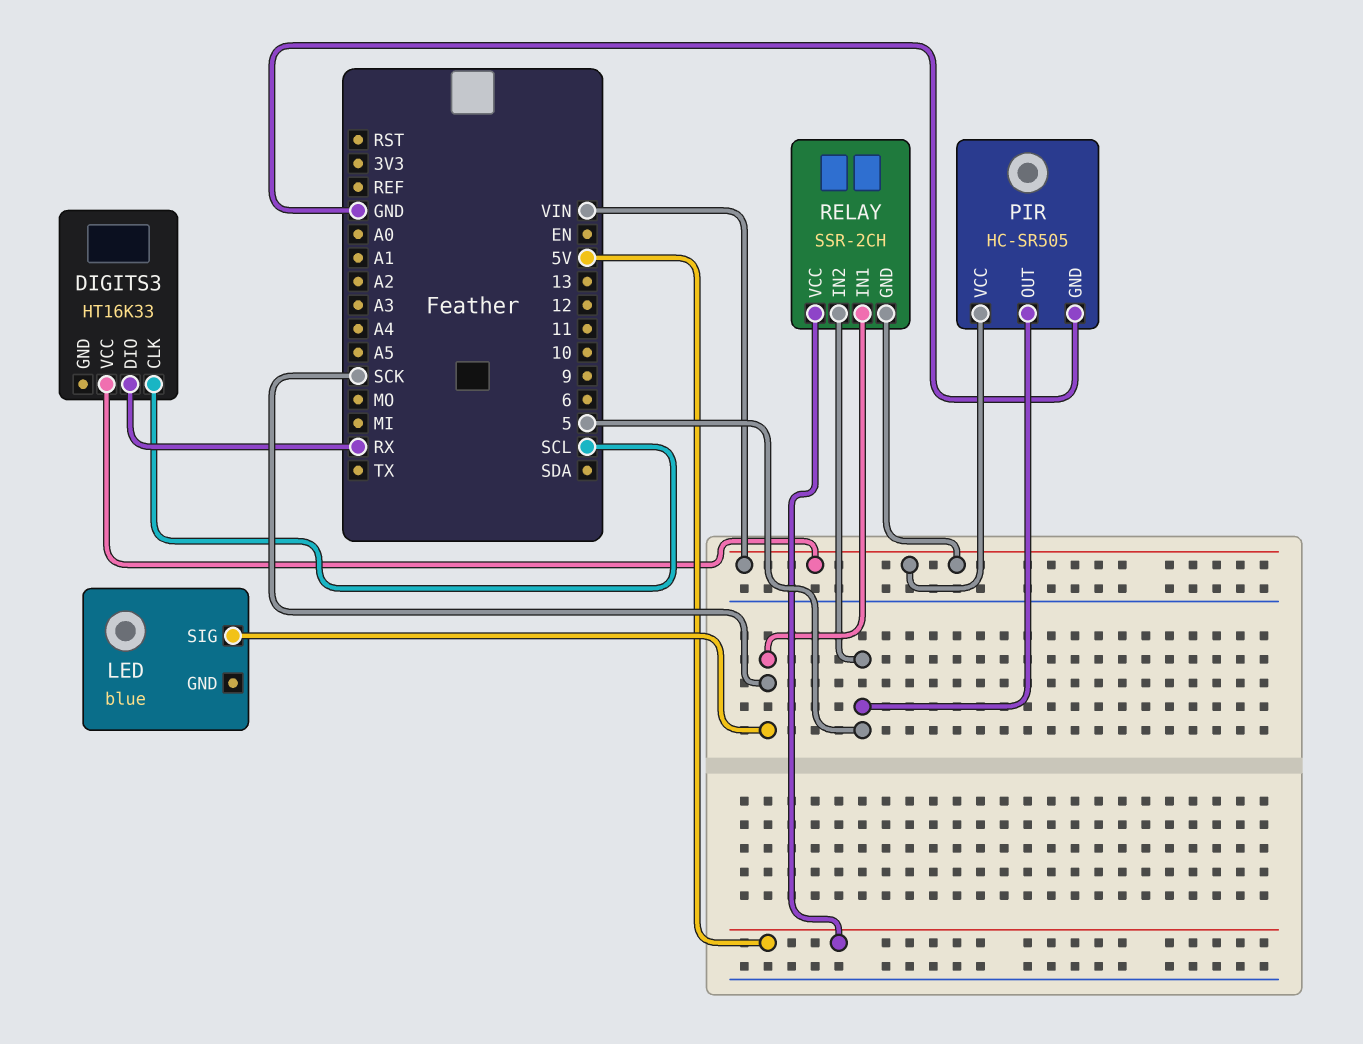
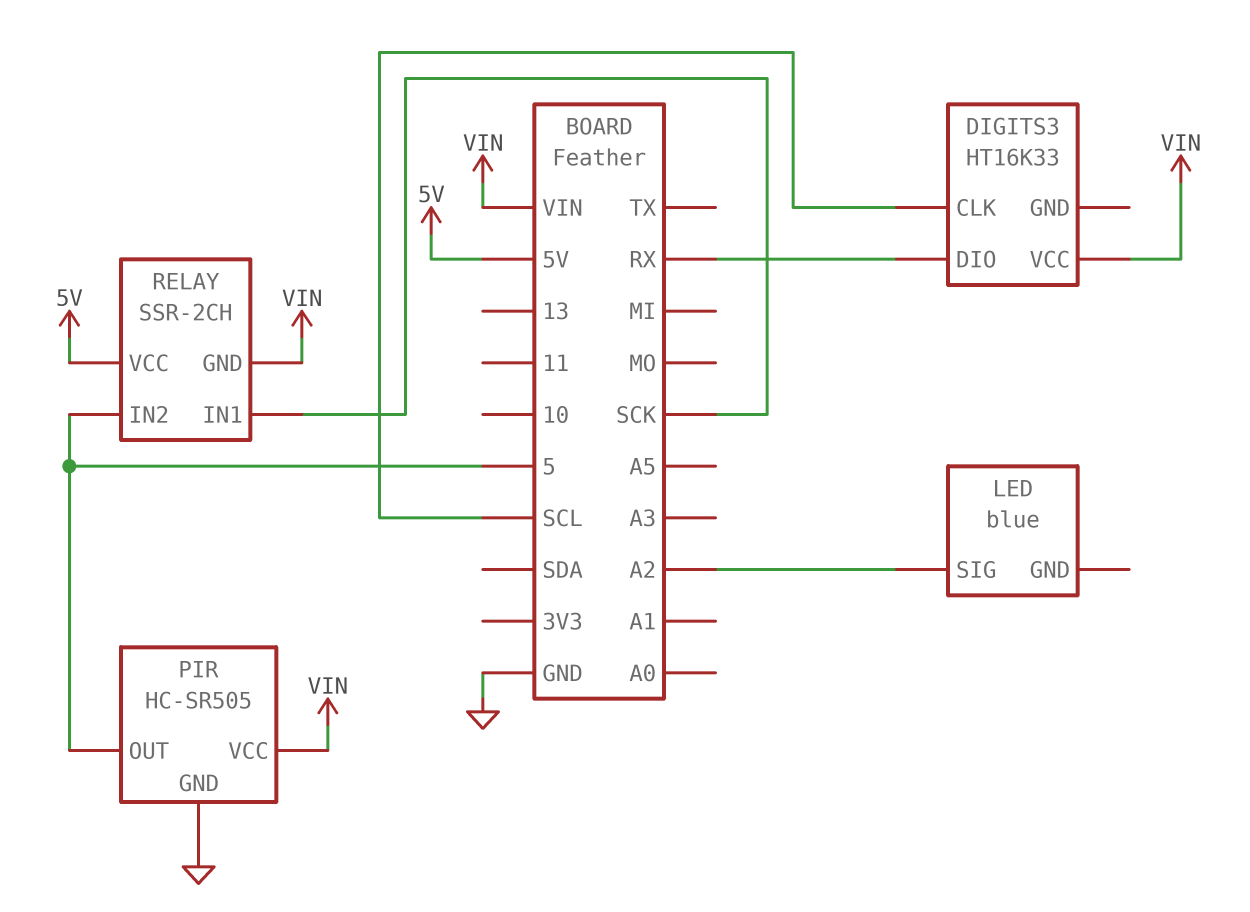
LED pin SIG: SCK -> A2

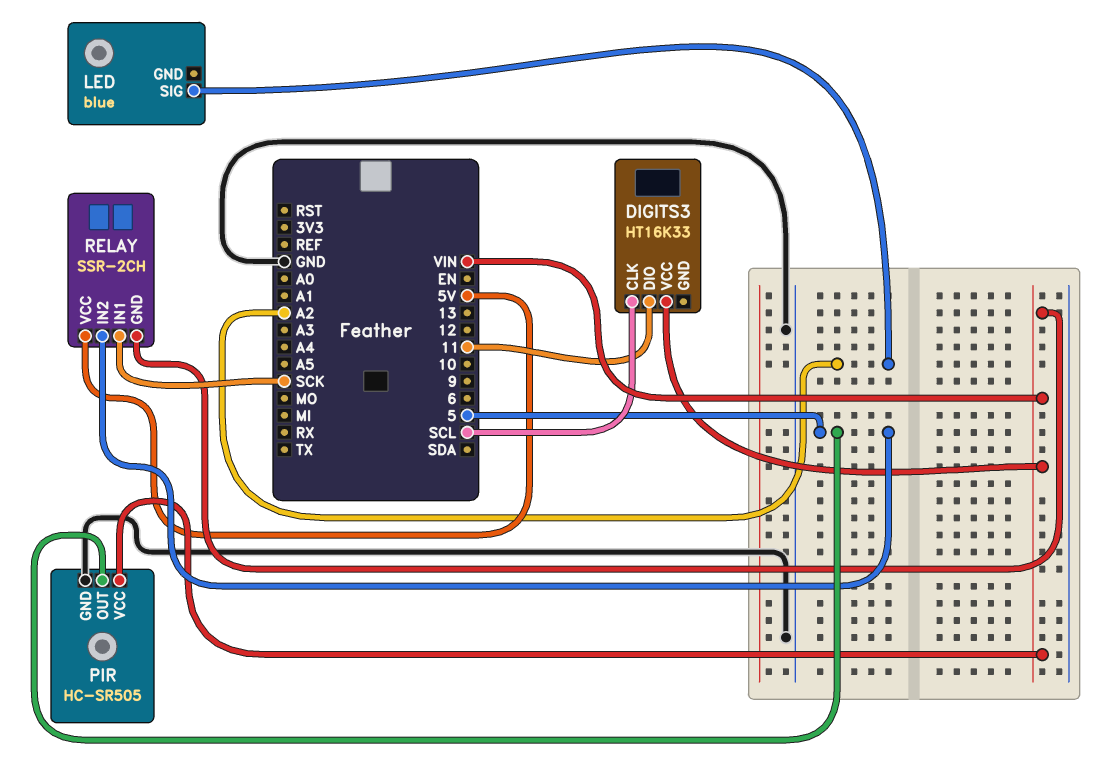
DIGITS3 pin DIO: RX -> 11

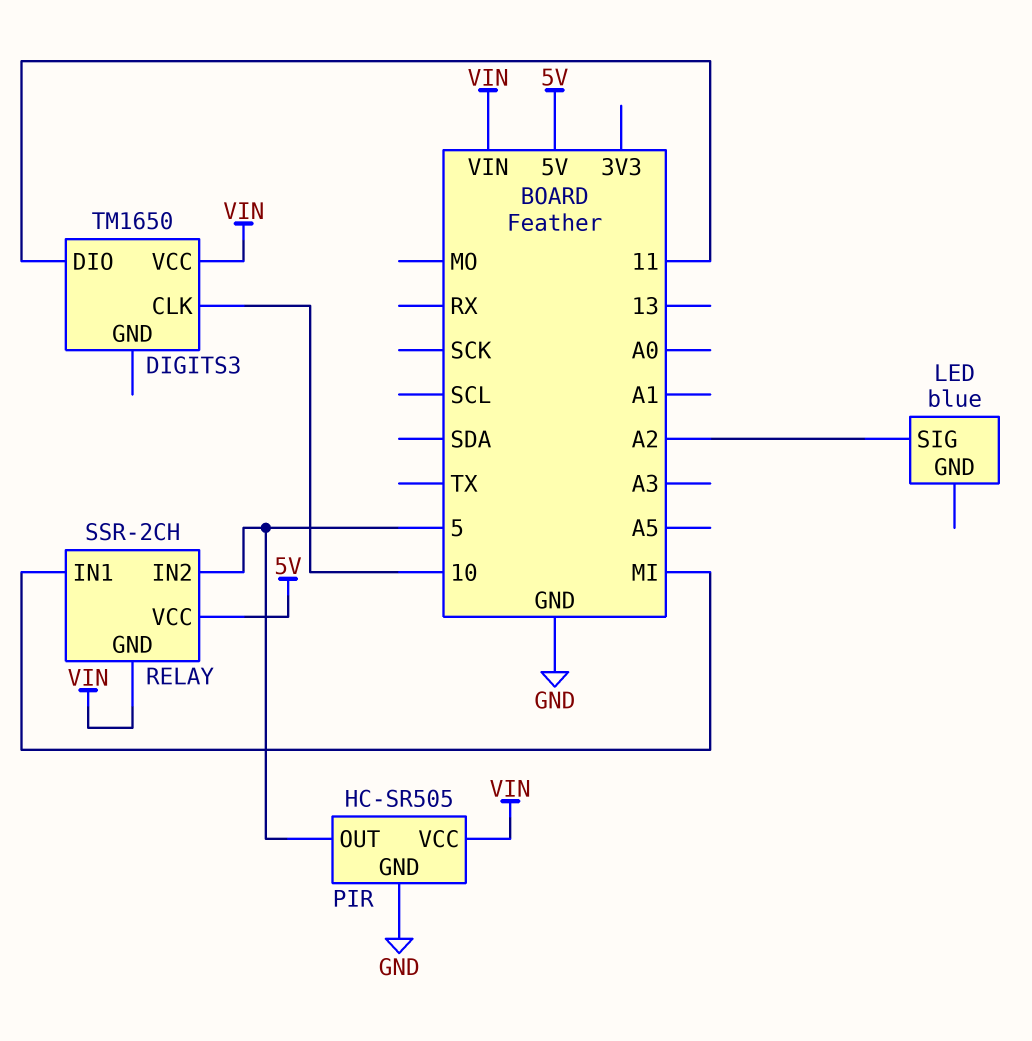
DIGITS3: HT16K33 -> TM1650
DIGITS3 pin CLK: SCL -> 10
RELAY pin IN1: SCK -> MI

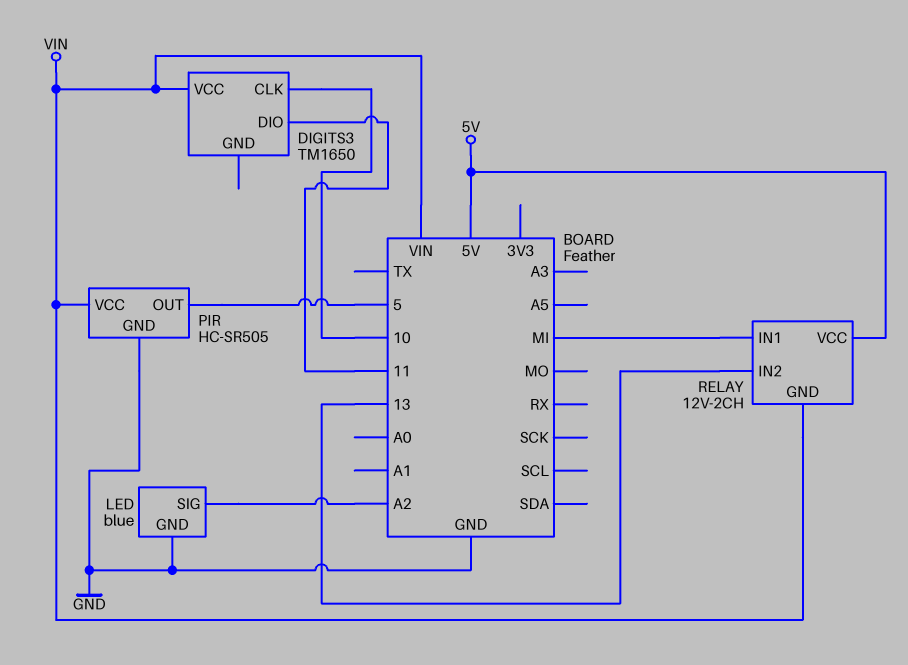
LED pin GND: none -> GND
RELAY: SSR-2CH -> 12V-2CH
RELAY pin IN2: 5 -> 13

